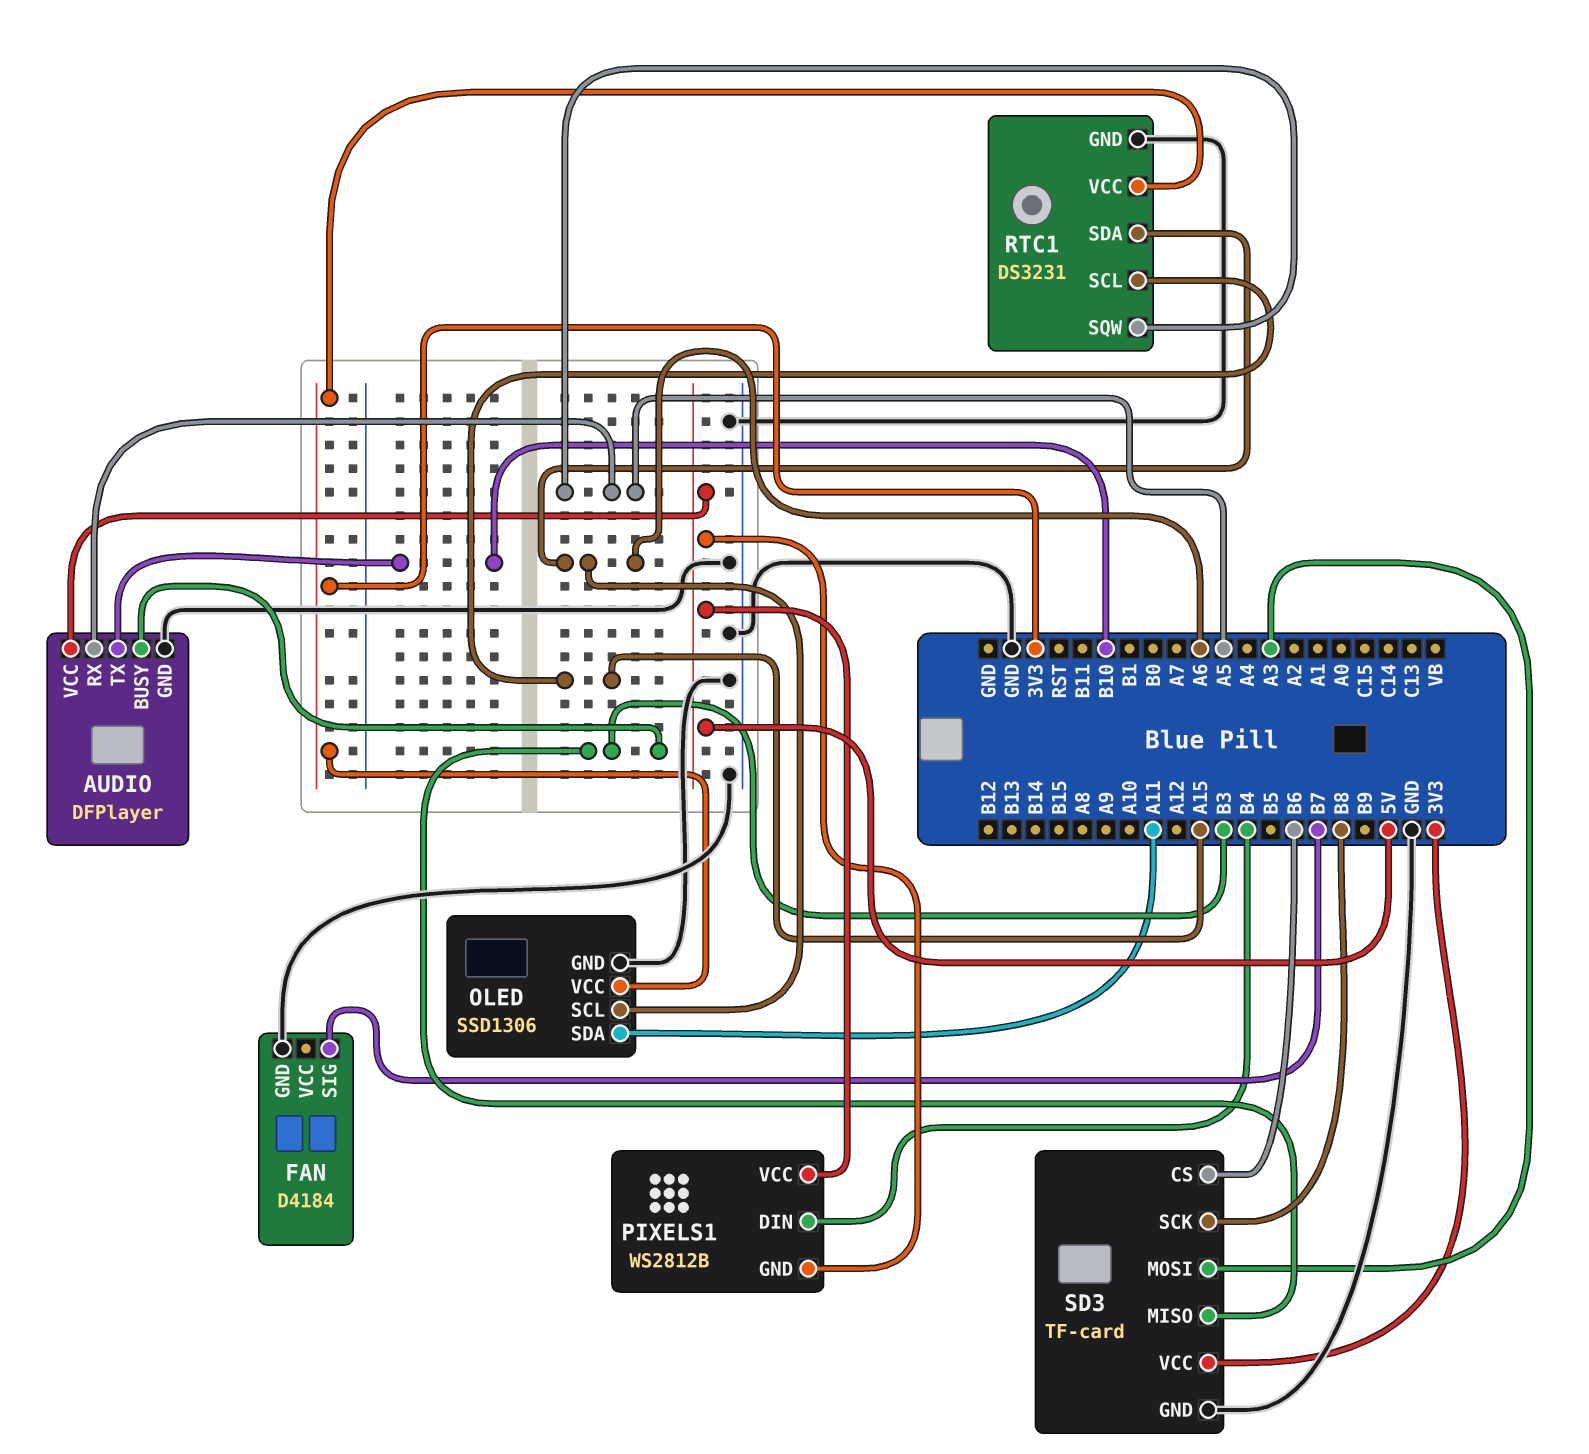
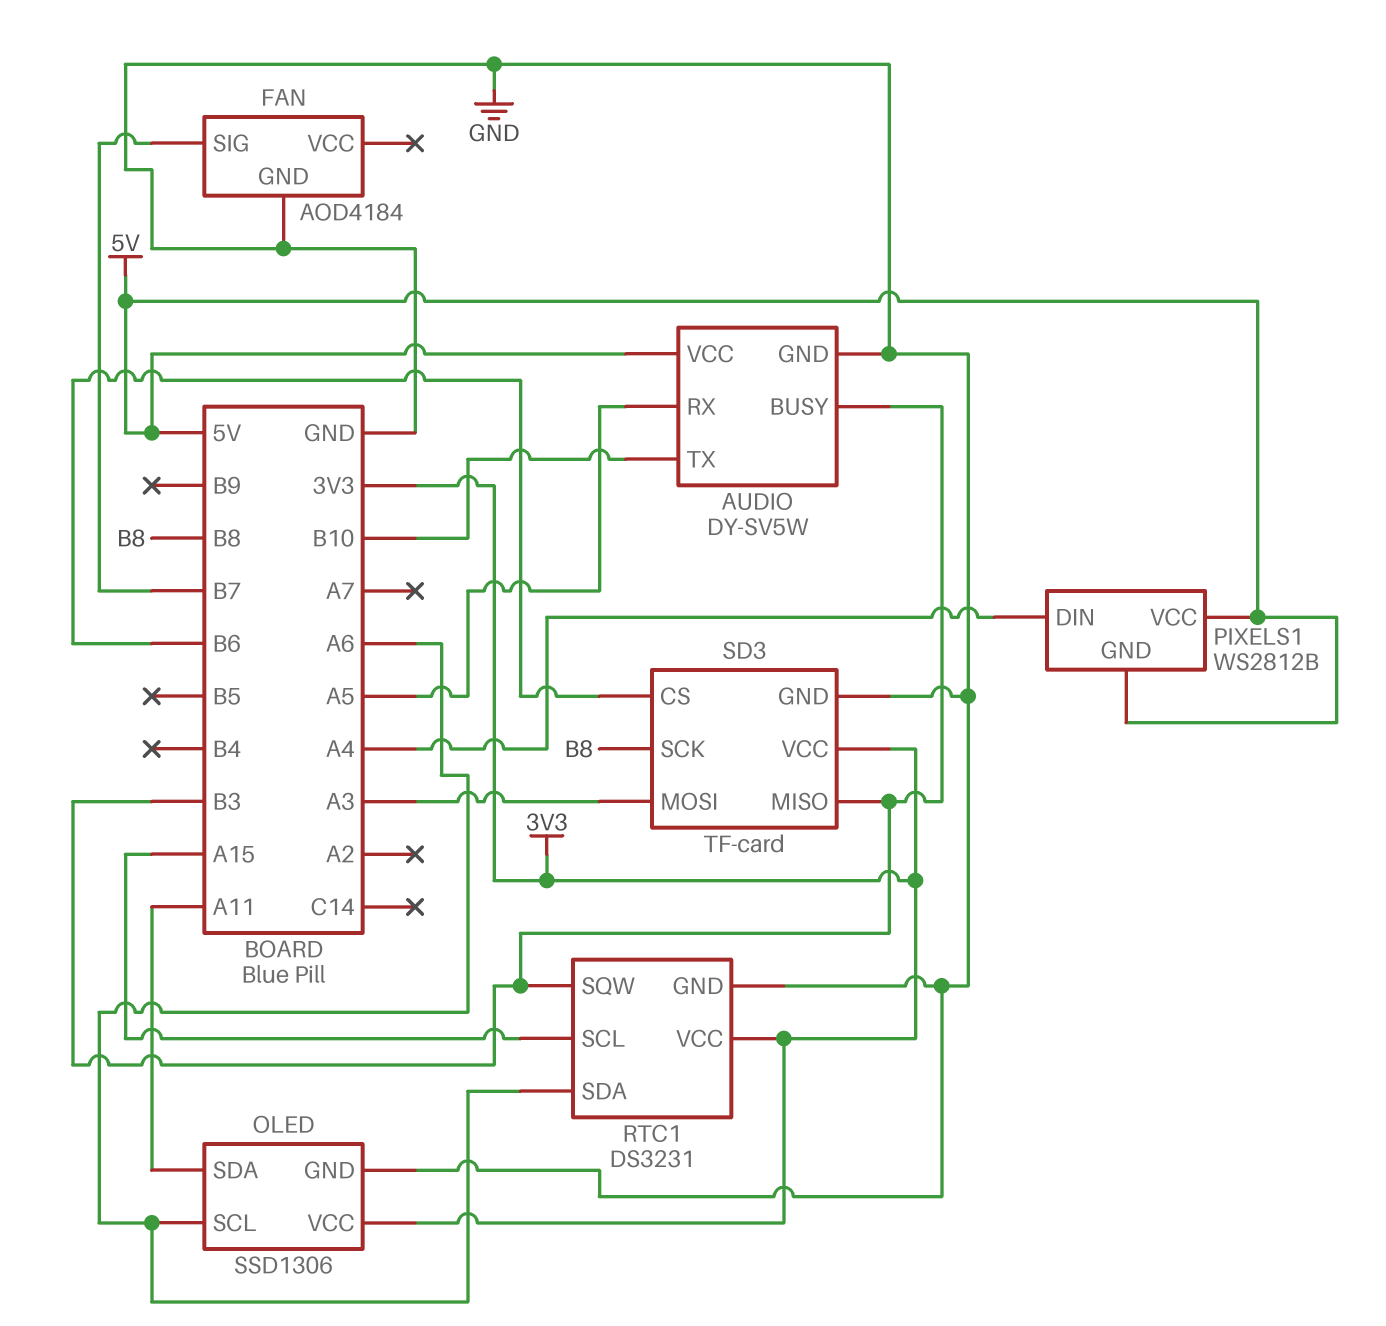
AUDIO: DFPlayer -> DY-SV5W
FAN: D4184 -> AOD4184
PIXELS1 pin DIN: B4 -> A4
RTC1 pin SQW: A5 -> B3

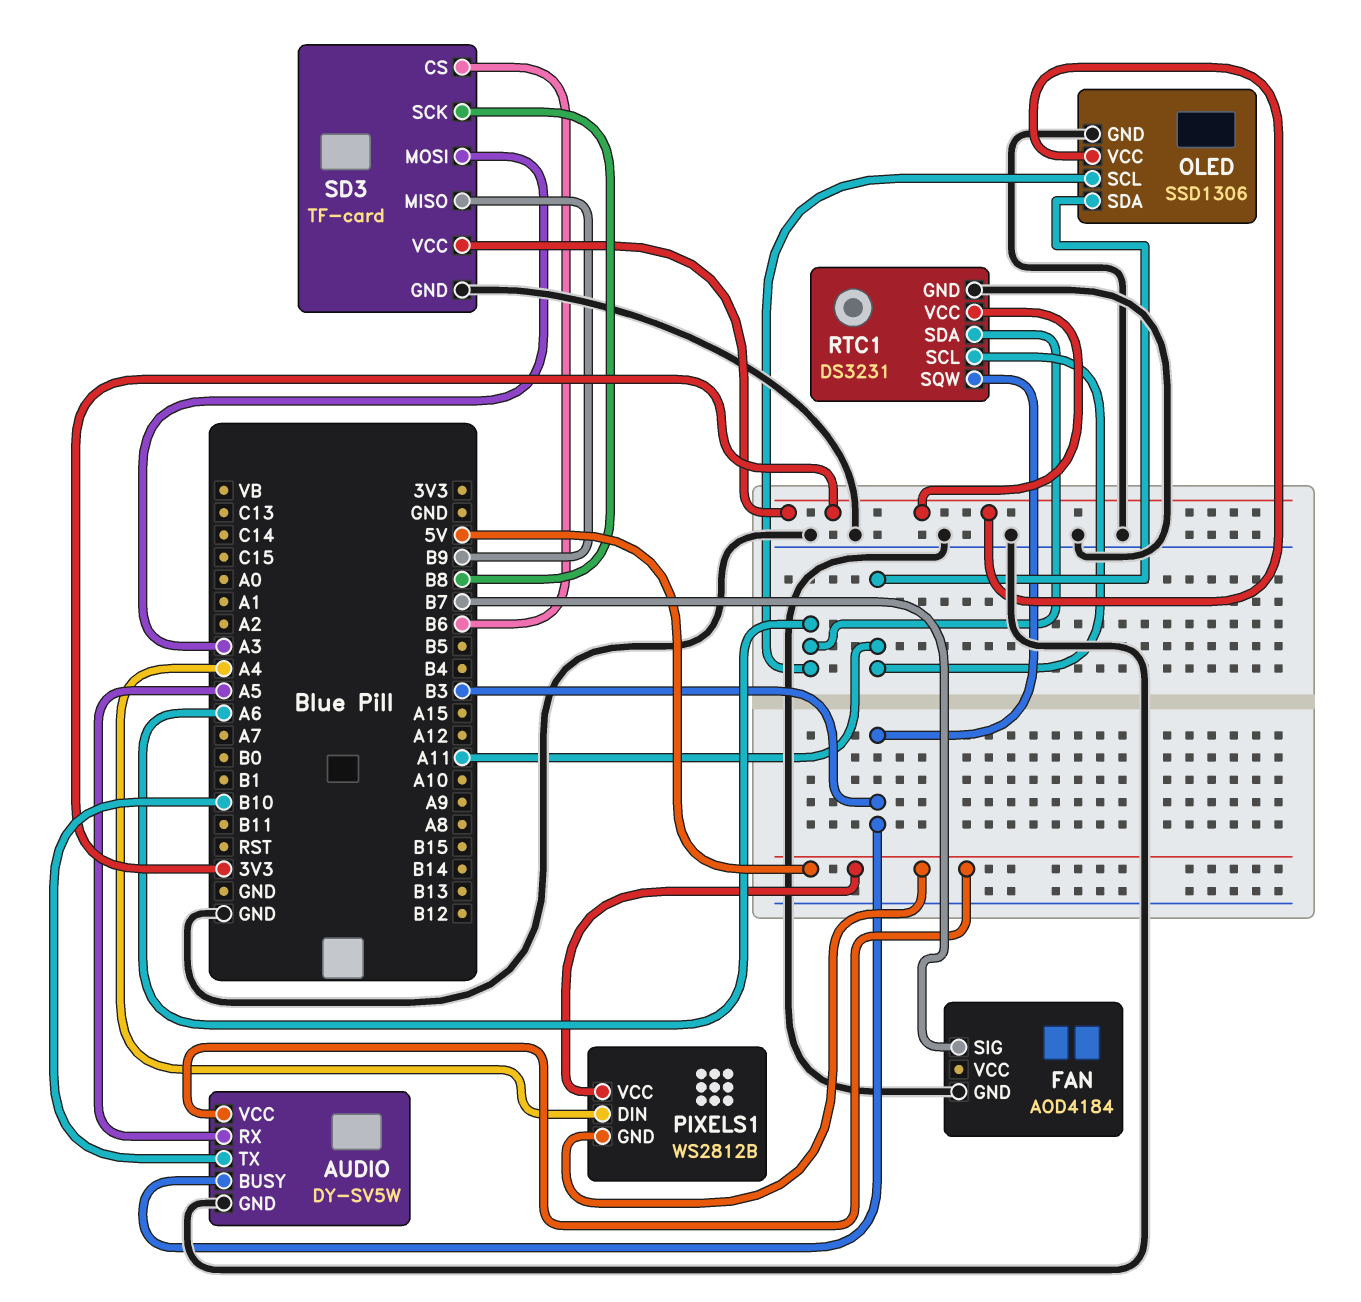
RTC1 pin SCL: A15 -> A11
SD3 pin MISO: B3 -> B9

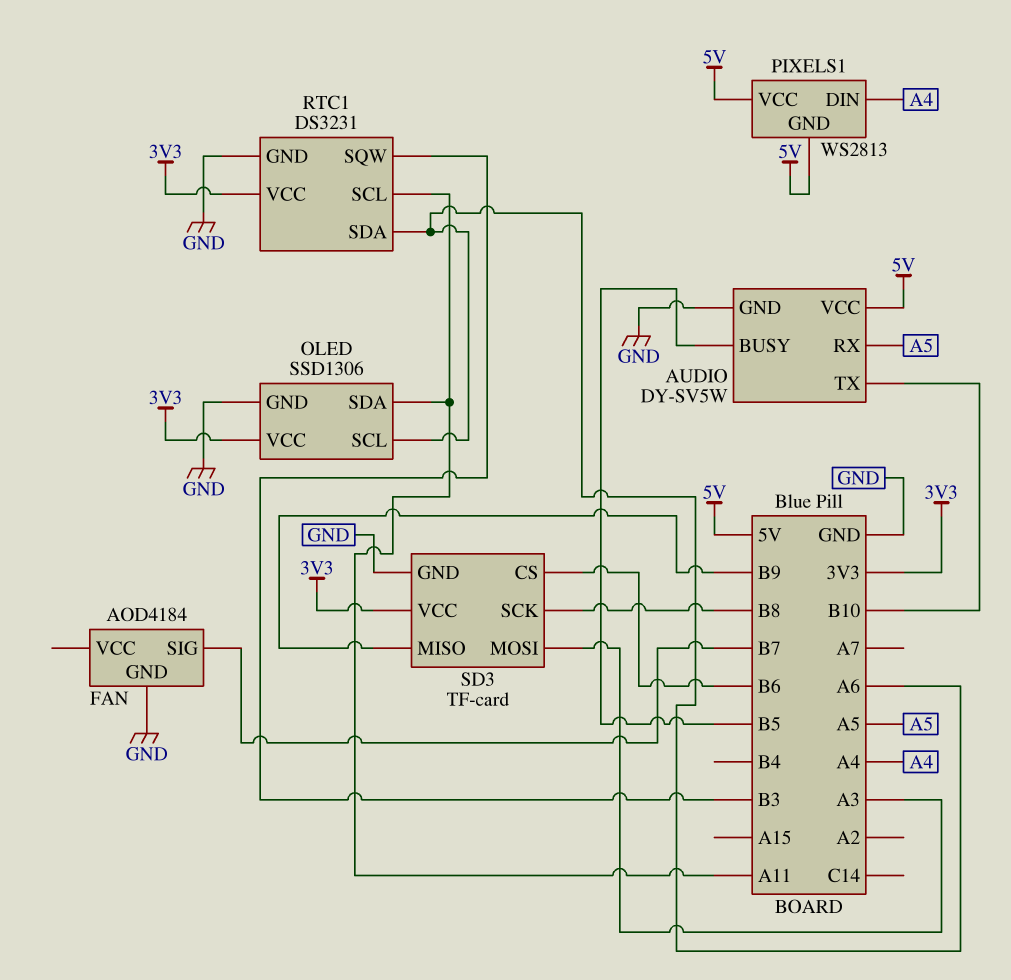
AUDIO pin BUSY: B3 -> B5
PIXELS1: WS2812B -> WS2813

